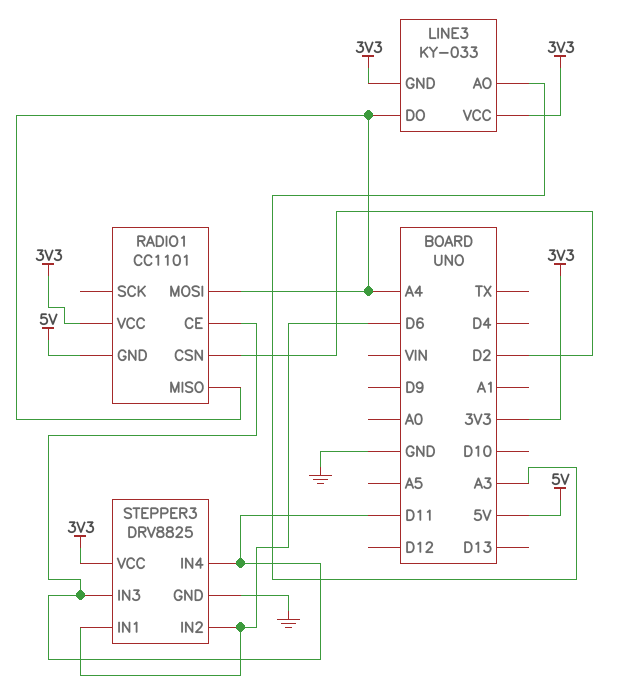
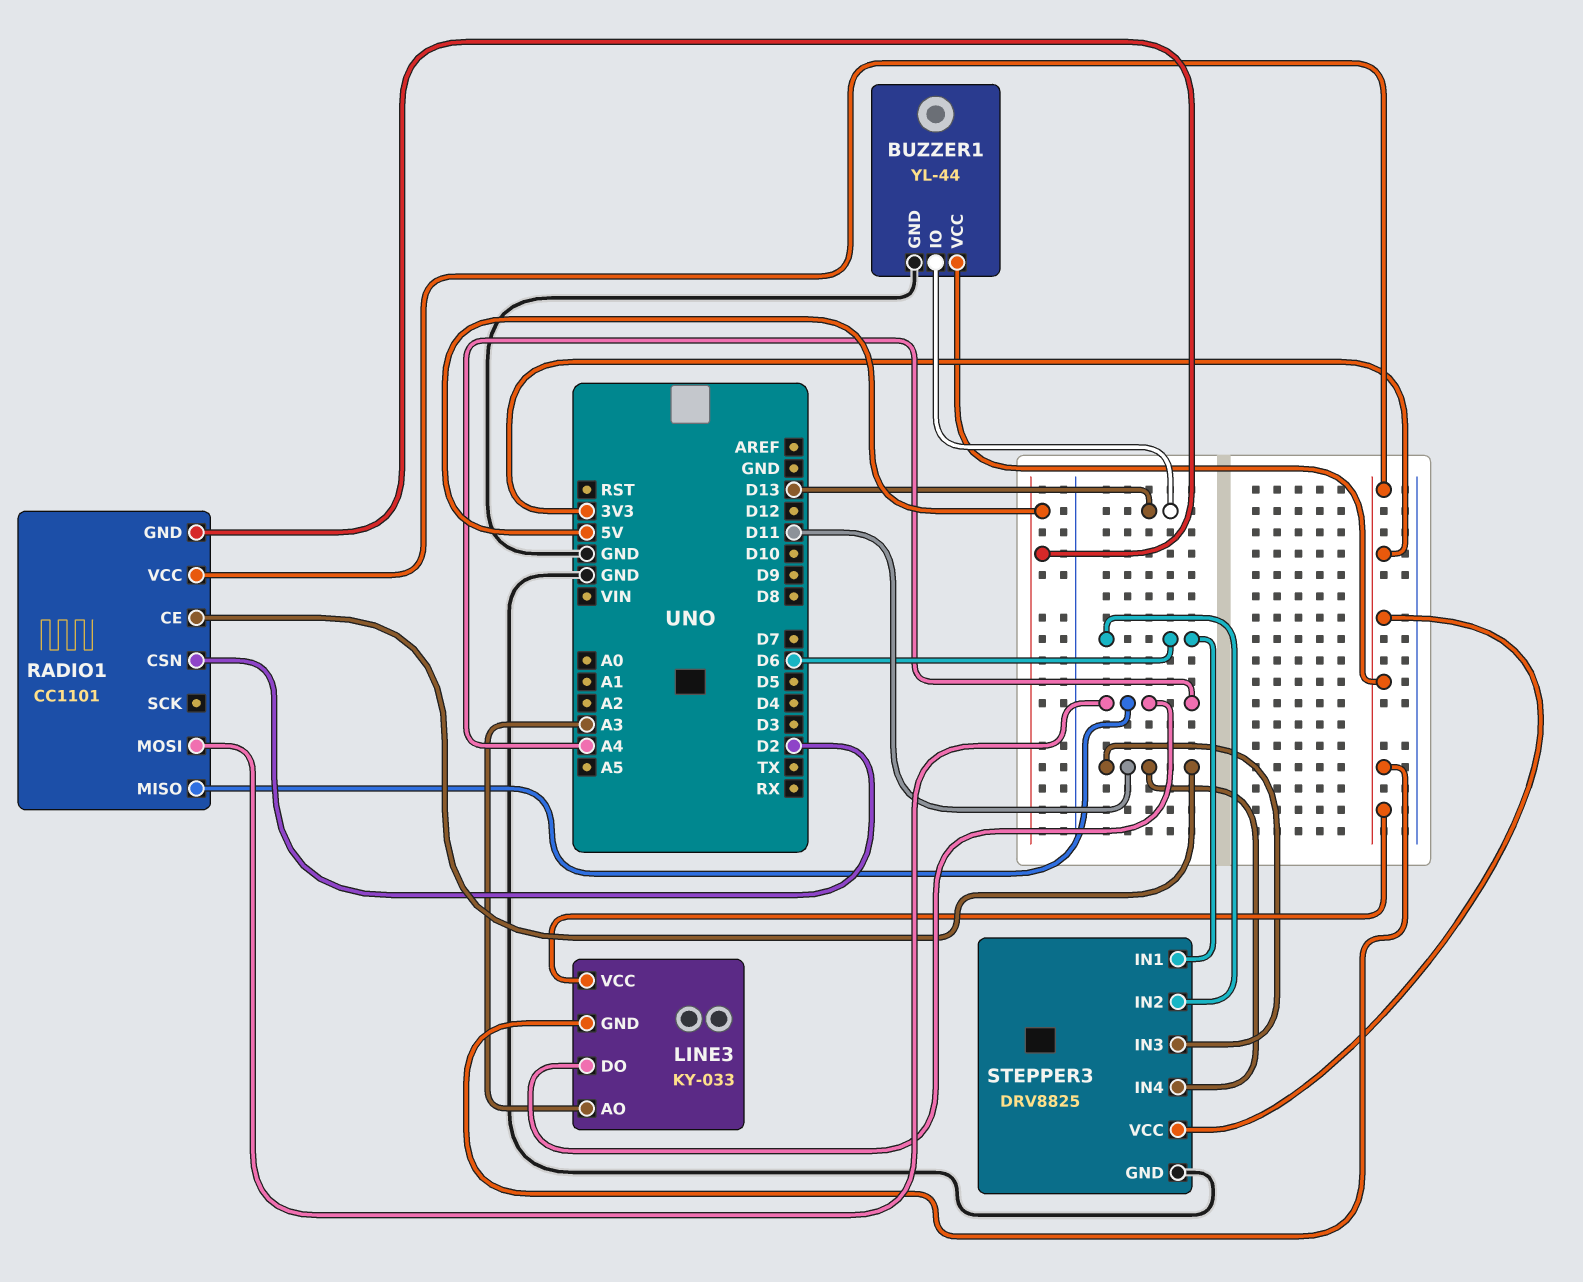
BUZZER1: none -> YL-44
BUZZER1 pin GND: none -> GND
BUZZER1 pin IO: none -> D13
BUZZER1 pin VCC: none -> 3V3

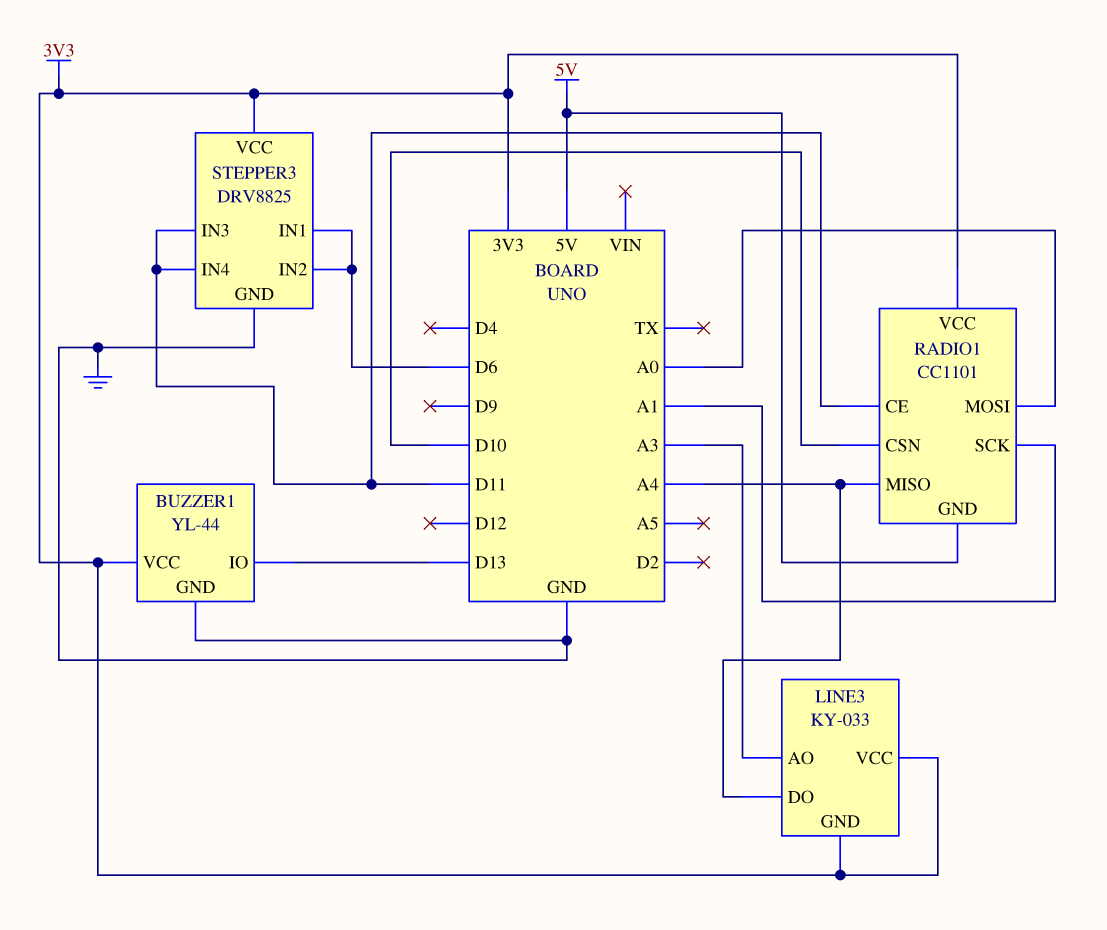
RADIO1 pin CSN: D2 -> D10
RADIO1 pin MOSI: A4 -> A0
RADIO1 pin SCK: none -> A1

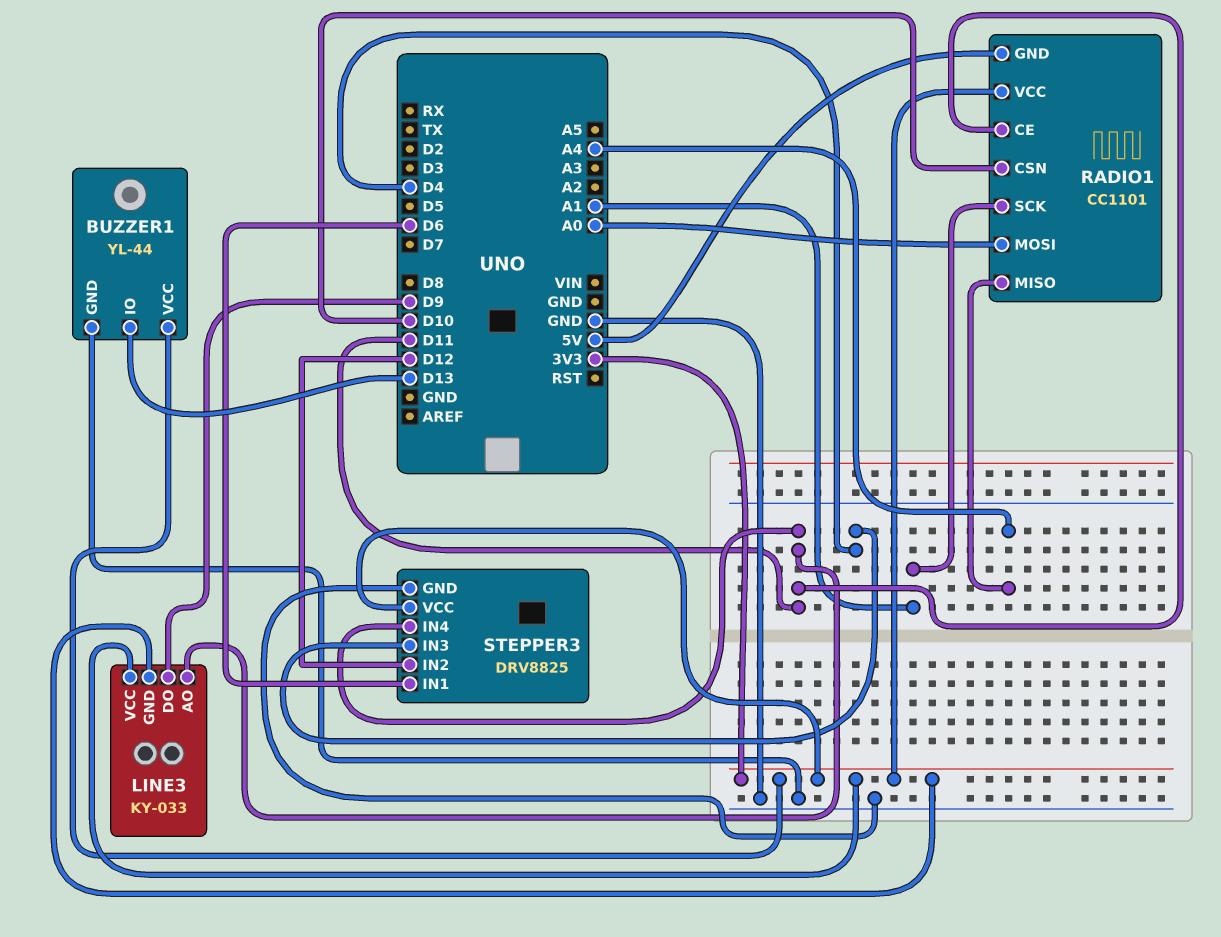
LINE3 pin AO: A3 -> D11
LINE3 pin DO: A4 -> D9
STEPPER3 pin IN2: D6 -> D12
STEPPER3 pin IN3: D11 -> D4

